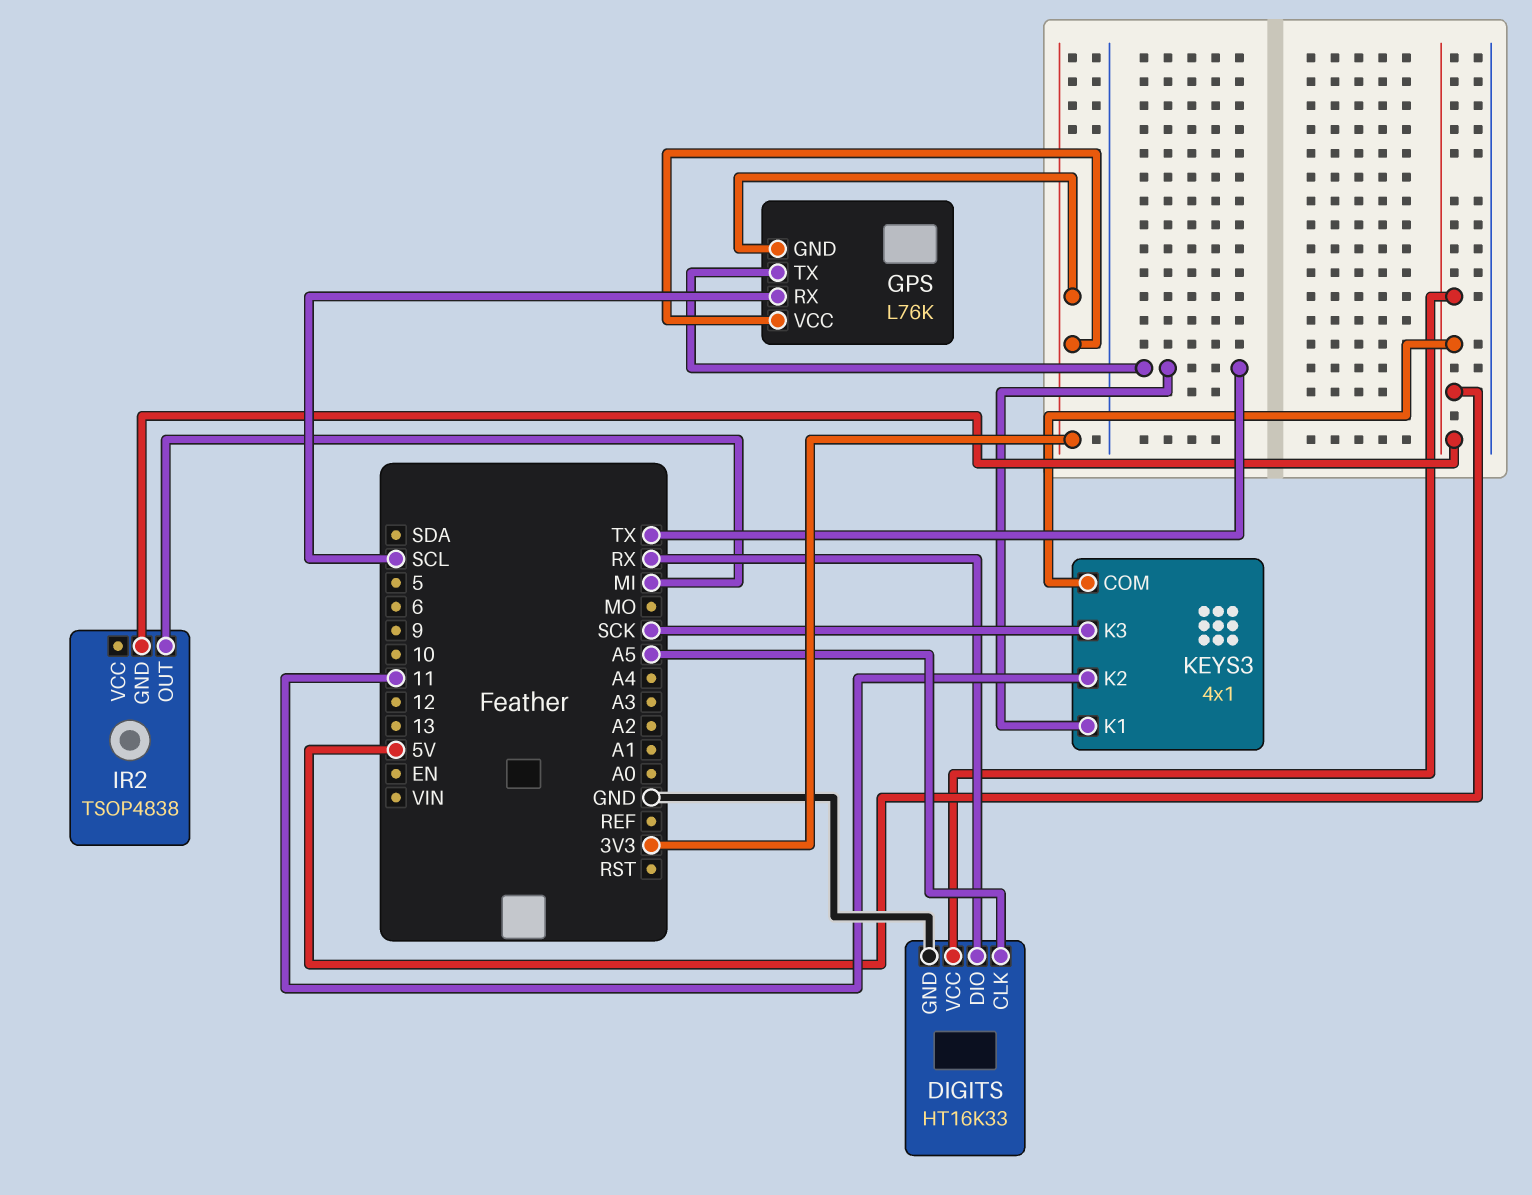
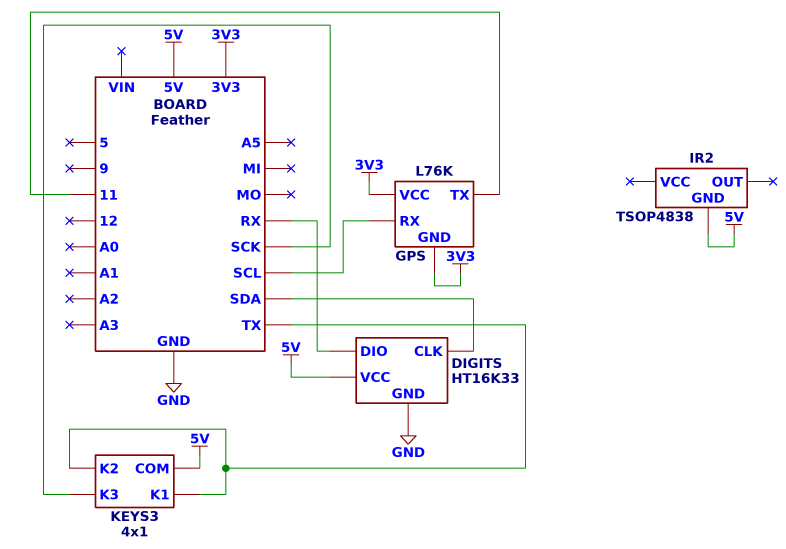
DIGITS pin CLK: A5 -> SDA
GPS pin TX: TX -> 11
IR2 pin OUT: MI -> none
KEYS3 pin K2: 11 -> TX

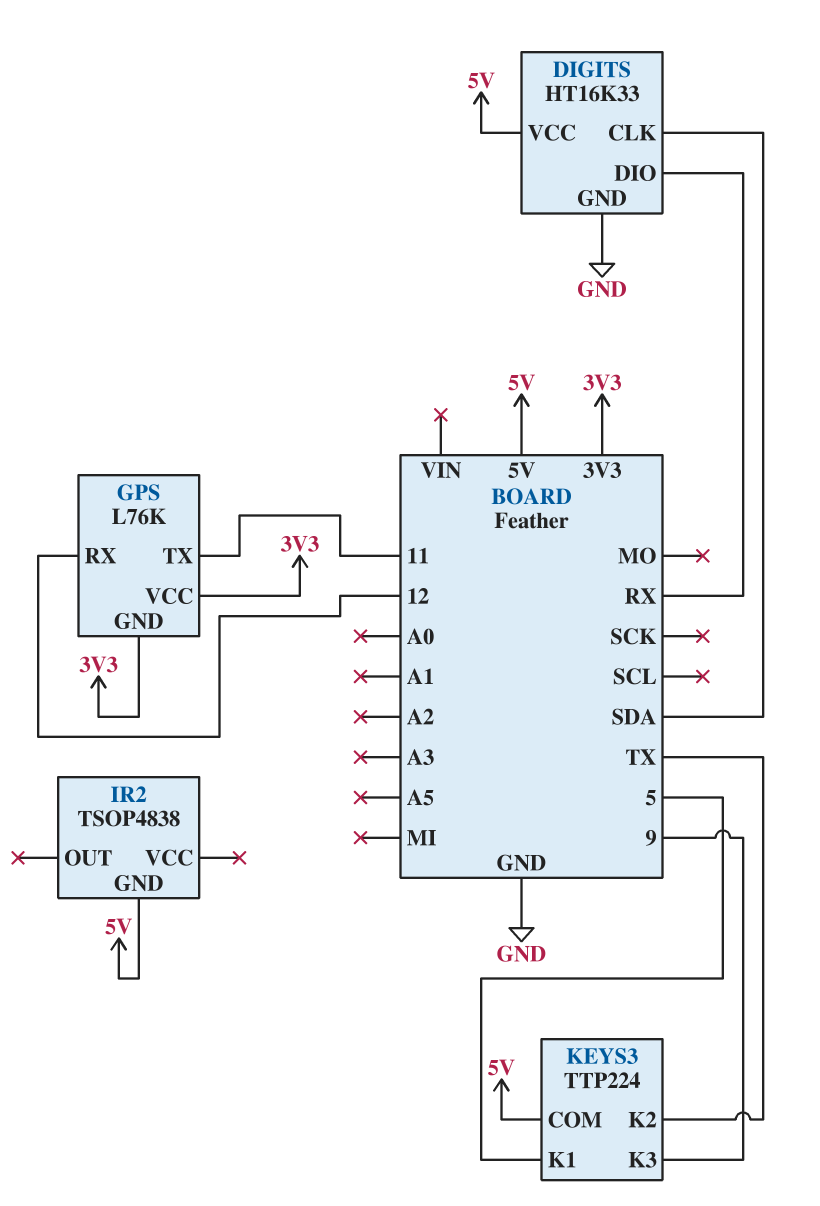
GPS pin RX: SCL -> 12
KEYS3: 4x1 -> TTP224
KEYS3 pin K1: TX -> 5
KEYS3 pin K3: SCK -> 9

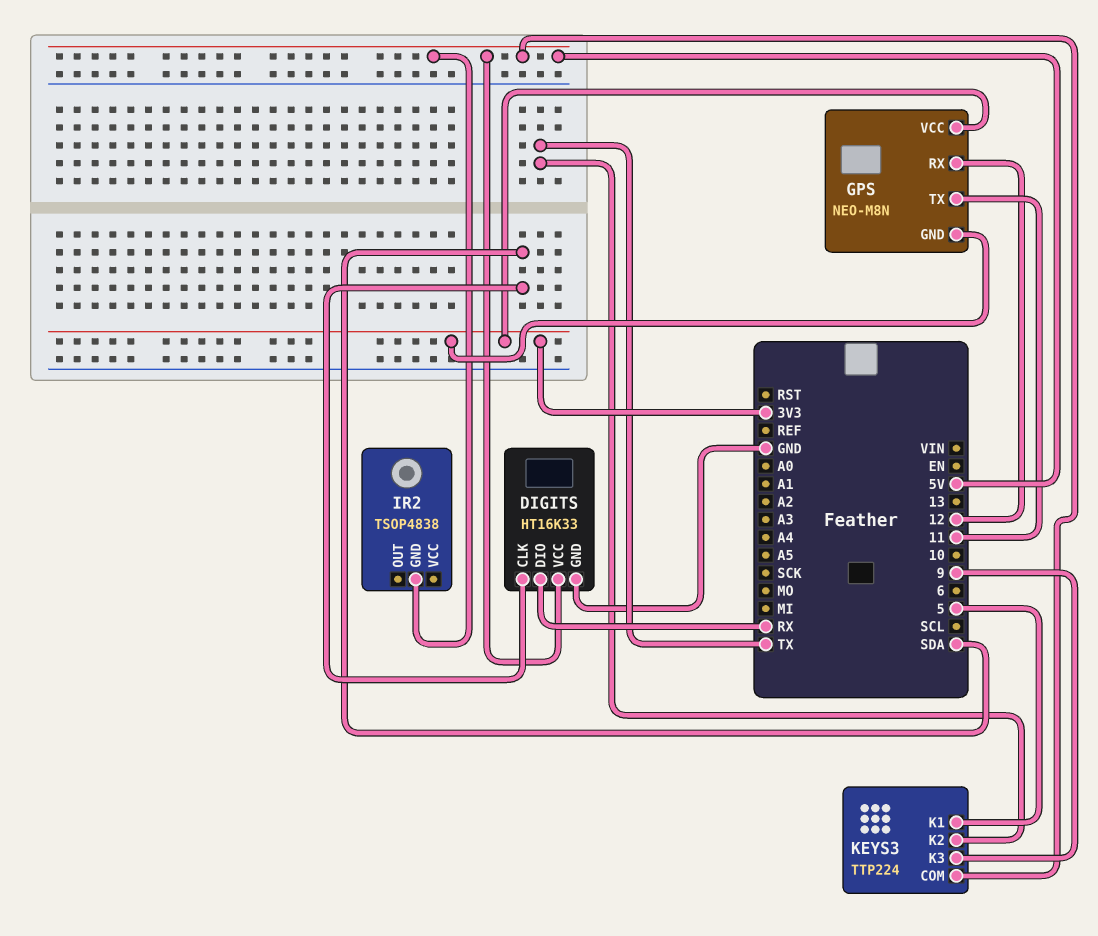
GPS: L76K -> NEO-M8N

